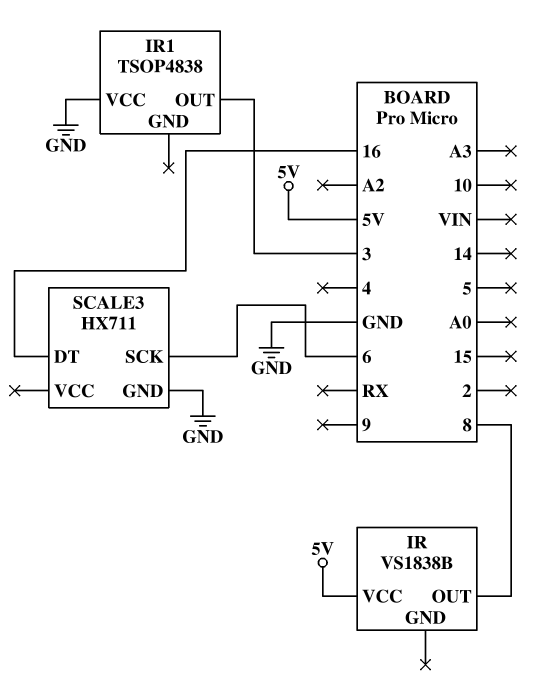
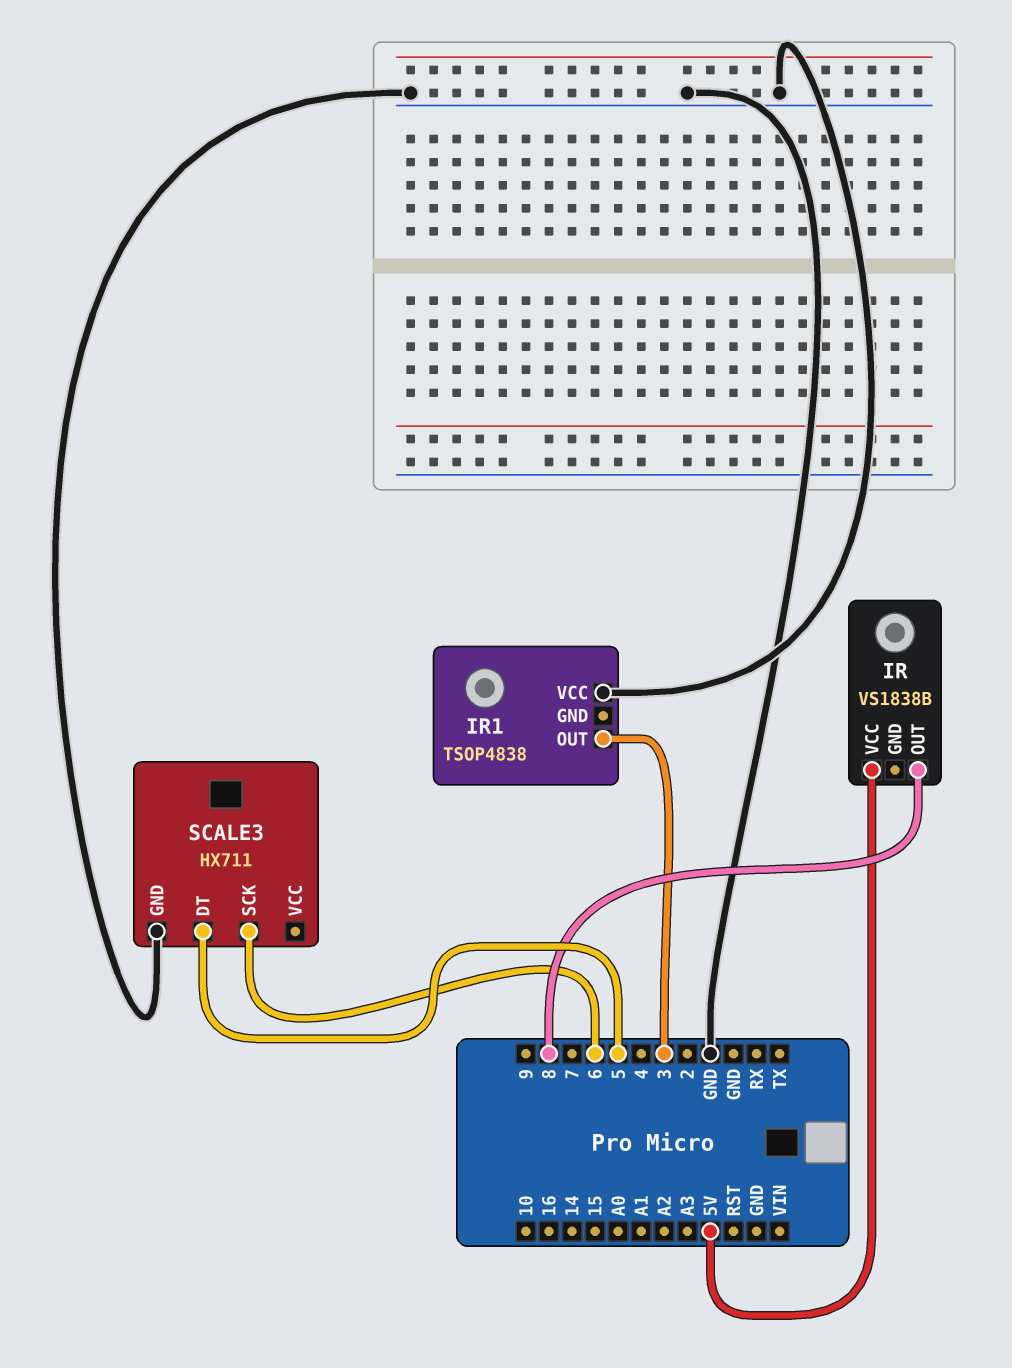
SCALE3 pin DT: 16 -> 5

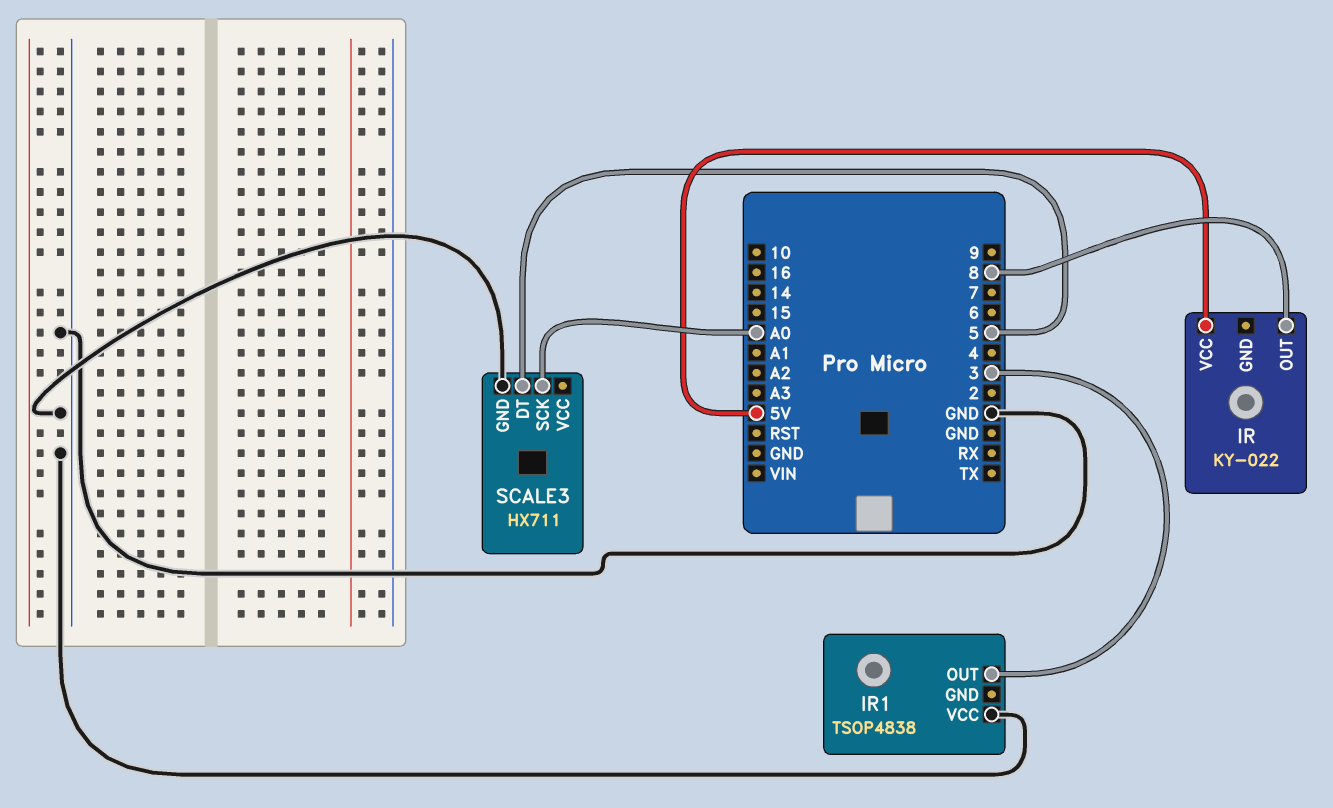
IR: VS1838B -> KY-022
SCALE3 pin SCK: 6 -> A0

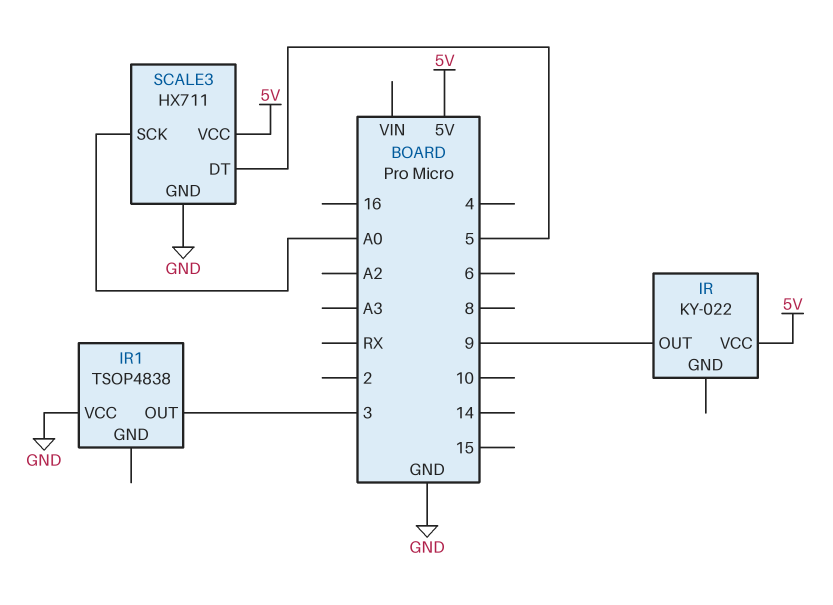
IR pin OUT: 8 -> 9
SCALE3 pin VCC: none -> 5V

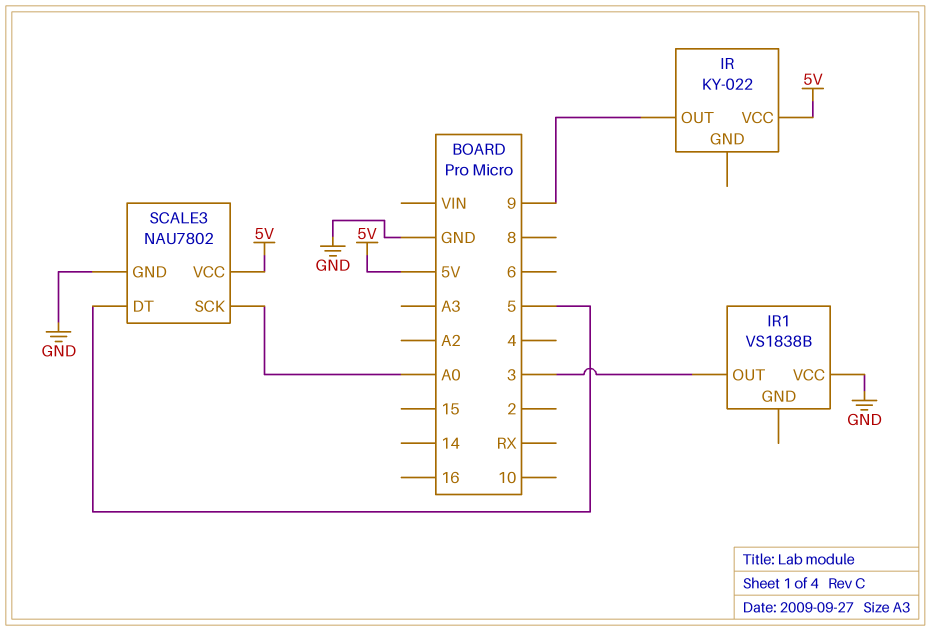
IR1: TSOP4838 -> VS1838B
SCALE3: HX711 -> NAU7802

